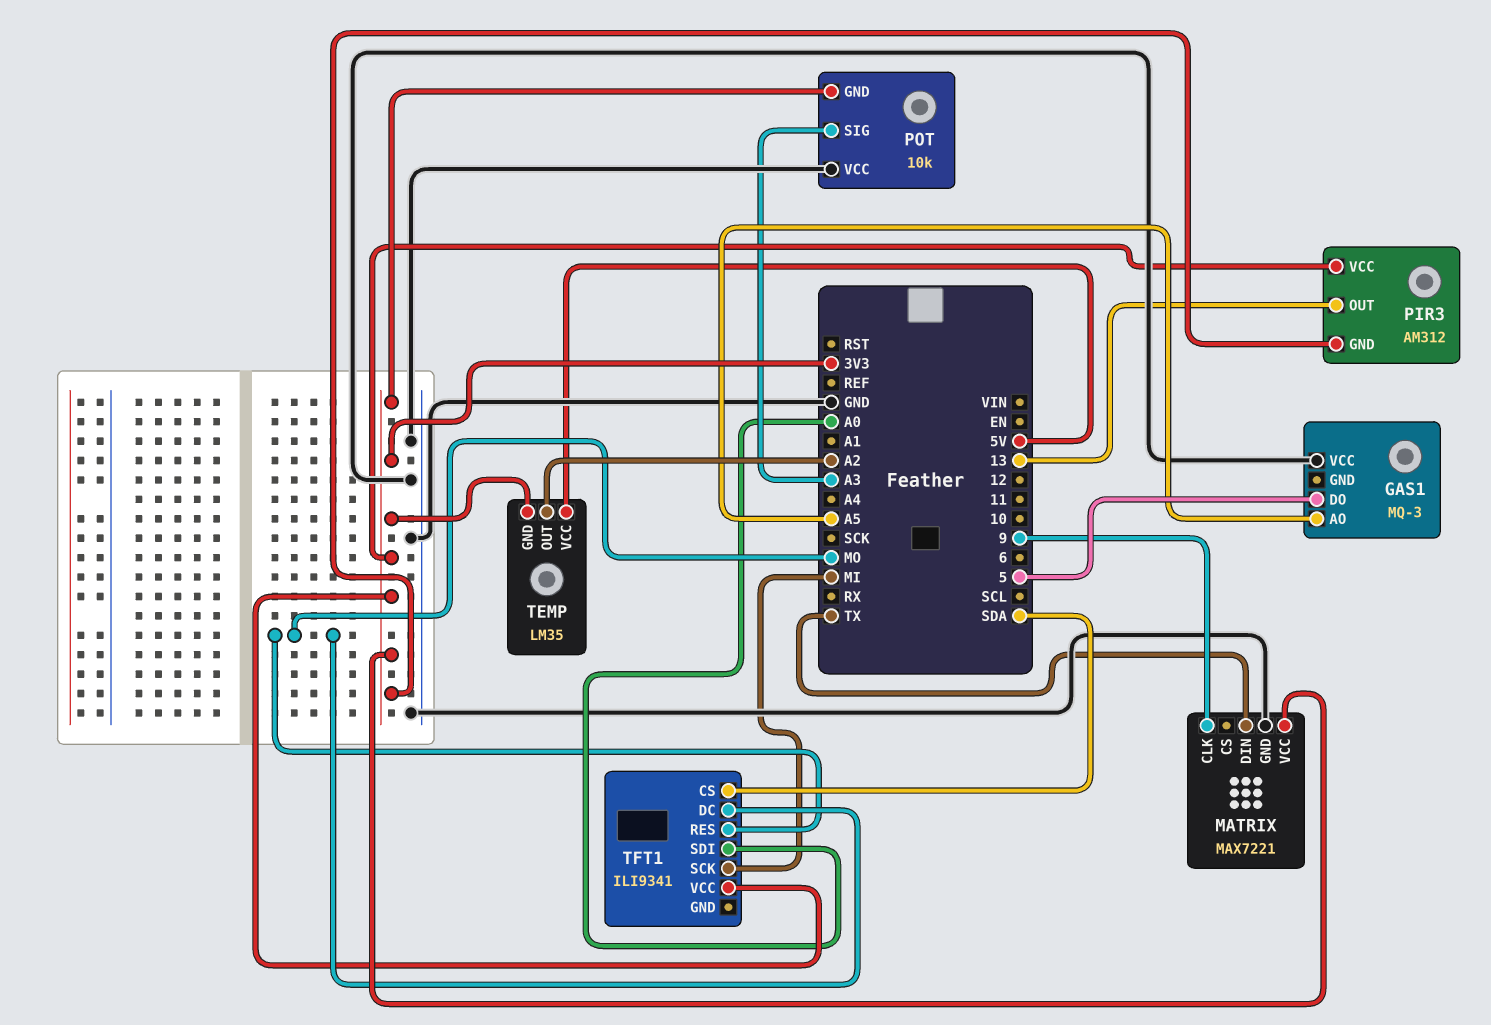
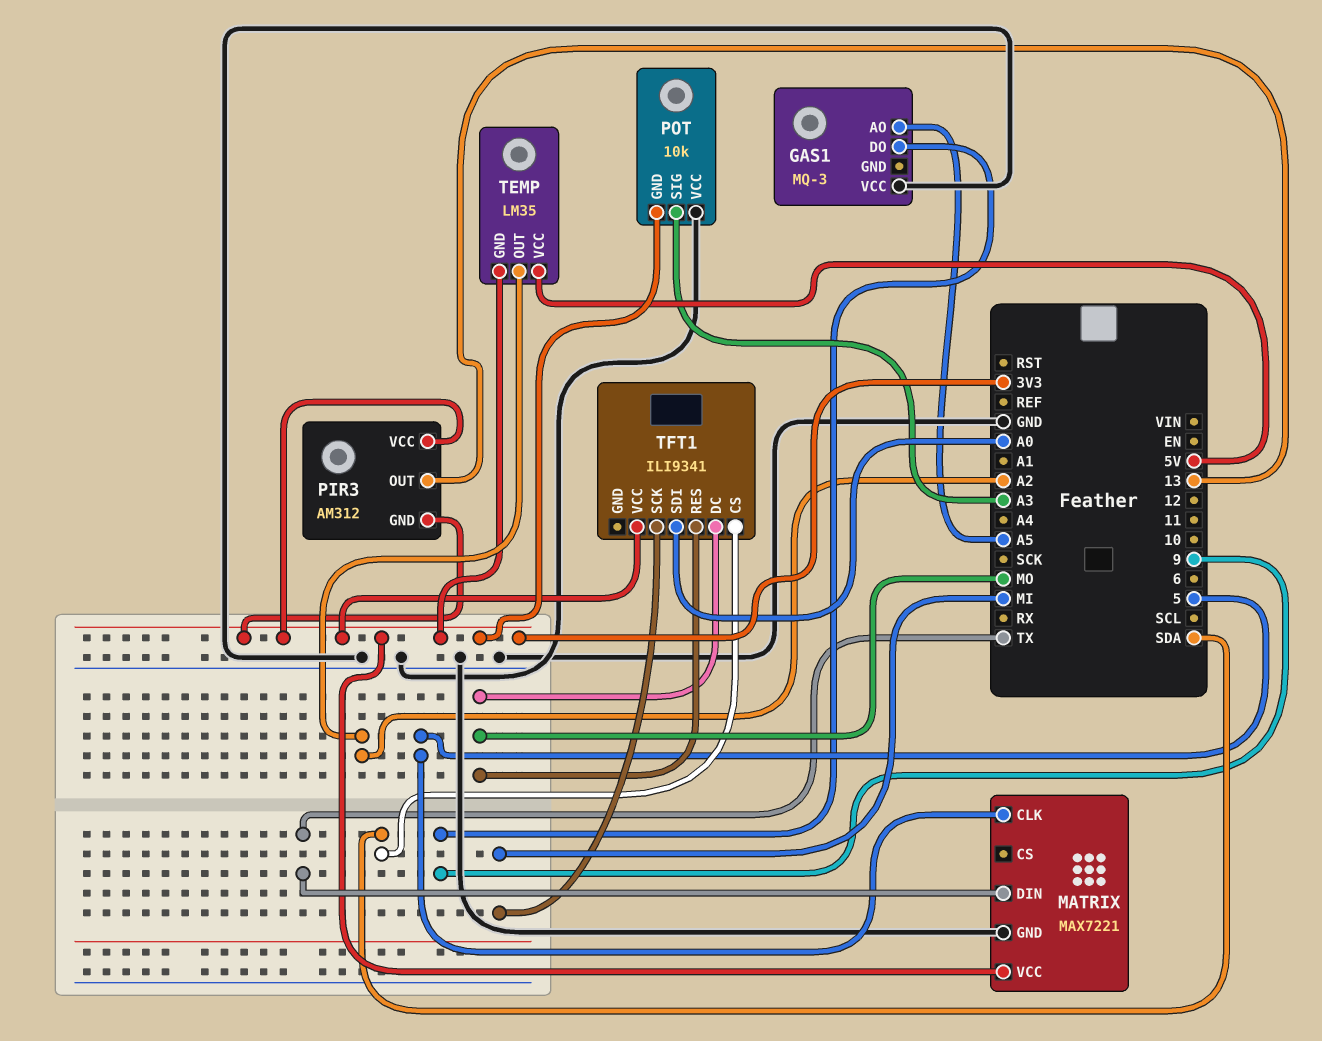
GAS1 pin DO: 5 -> 9
MATRIX pin CLK: 9 -> 5

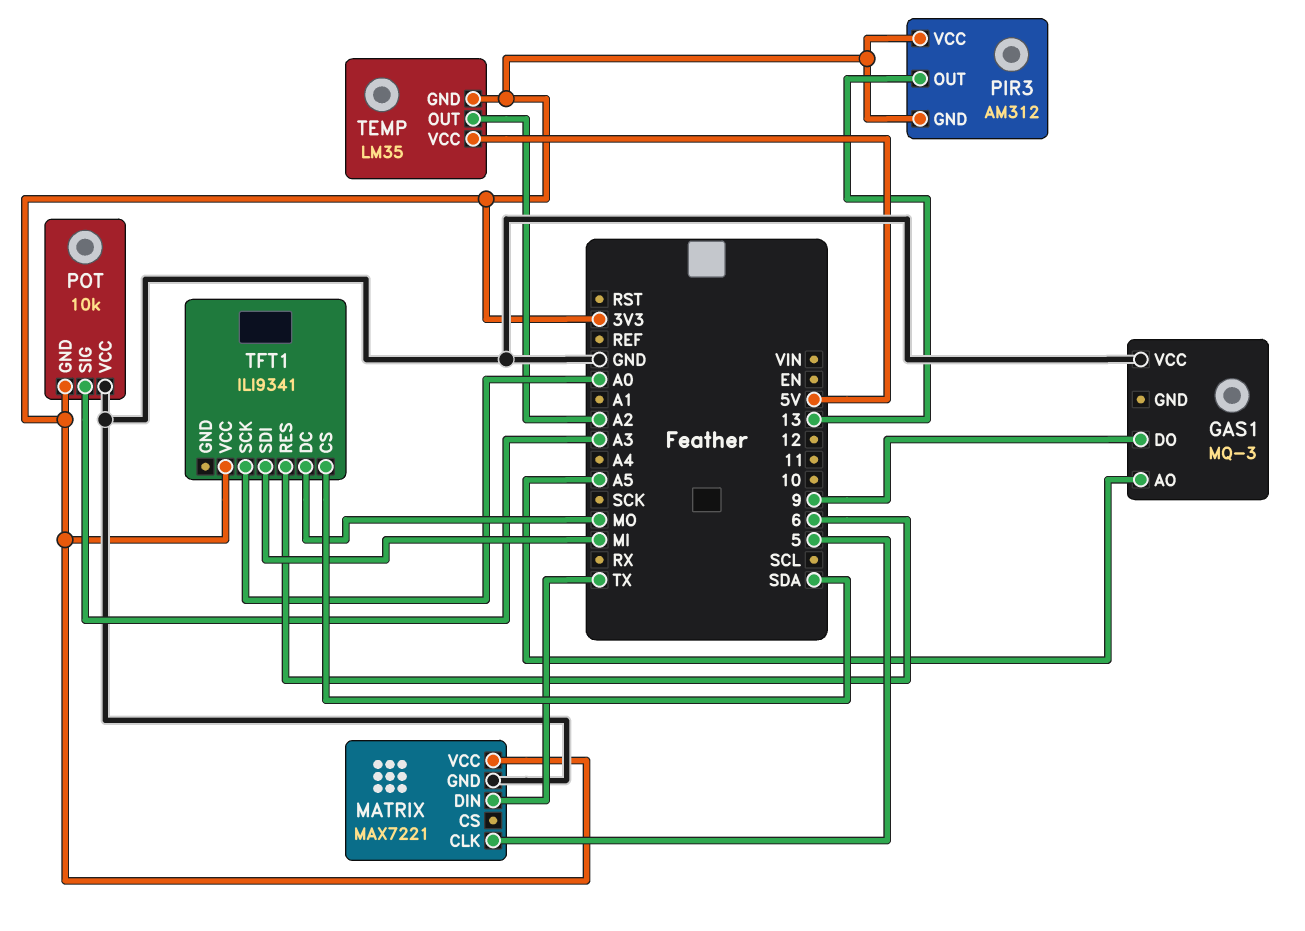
TFT1 pin RES: MO -> 6
TFT1 pin SCK: MI -> A0
TFT1 pin SDI: A0 -> MI

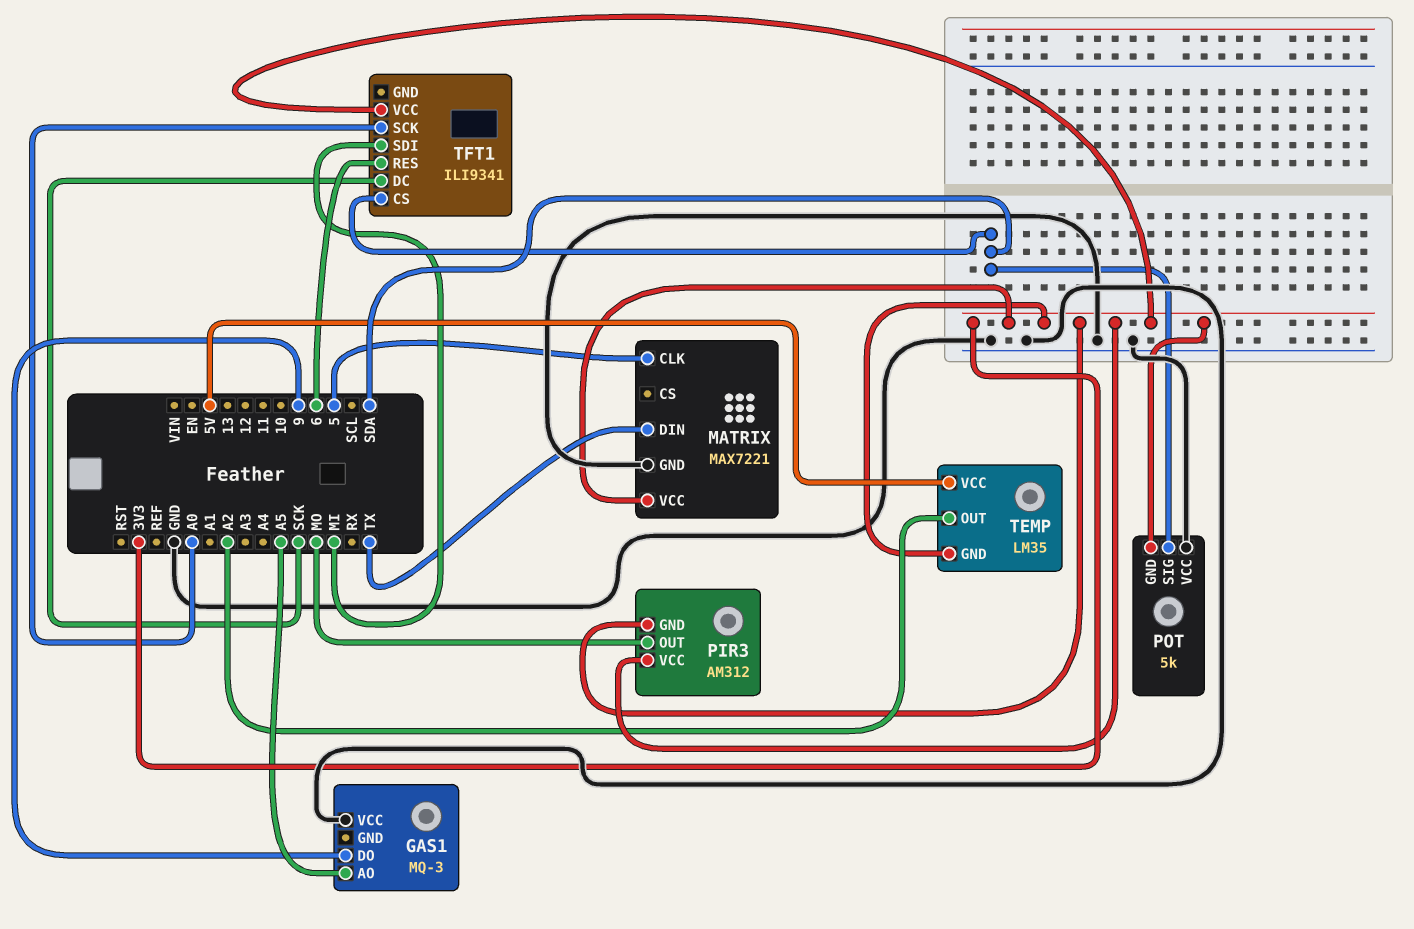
PIR3 pin OUT: 13 -> MO
POT: 10k -> 5k
POT pin SIG: A3 -> SDA
TFT1 pin DC: MO -> SCK

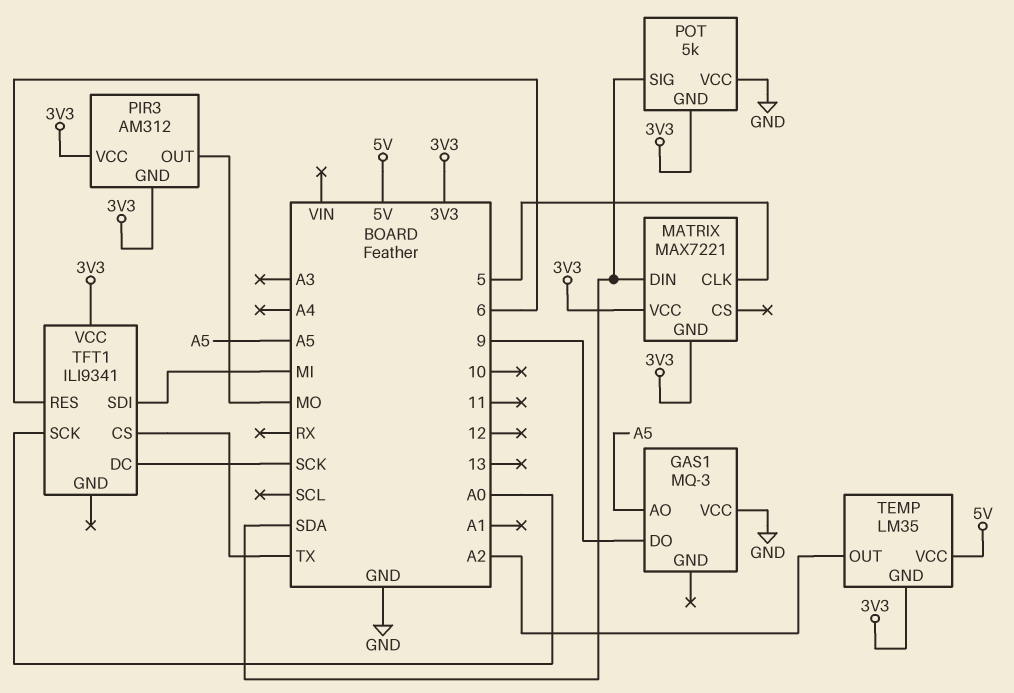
MATRIX pin DIN: TX -> SDA
MATRIX pin GND: GND -> 3V3
TFT1 pin CS: SDA -> TX

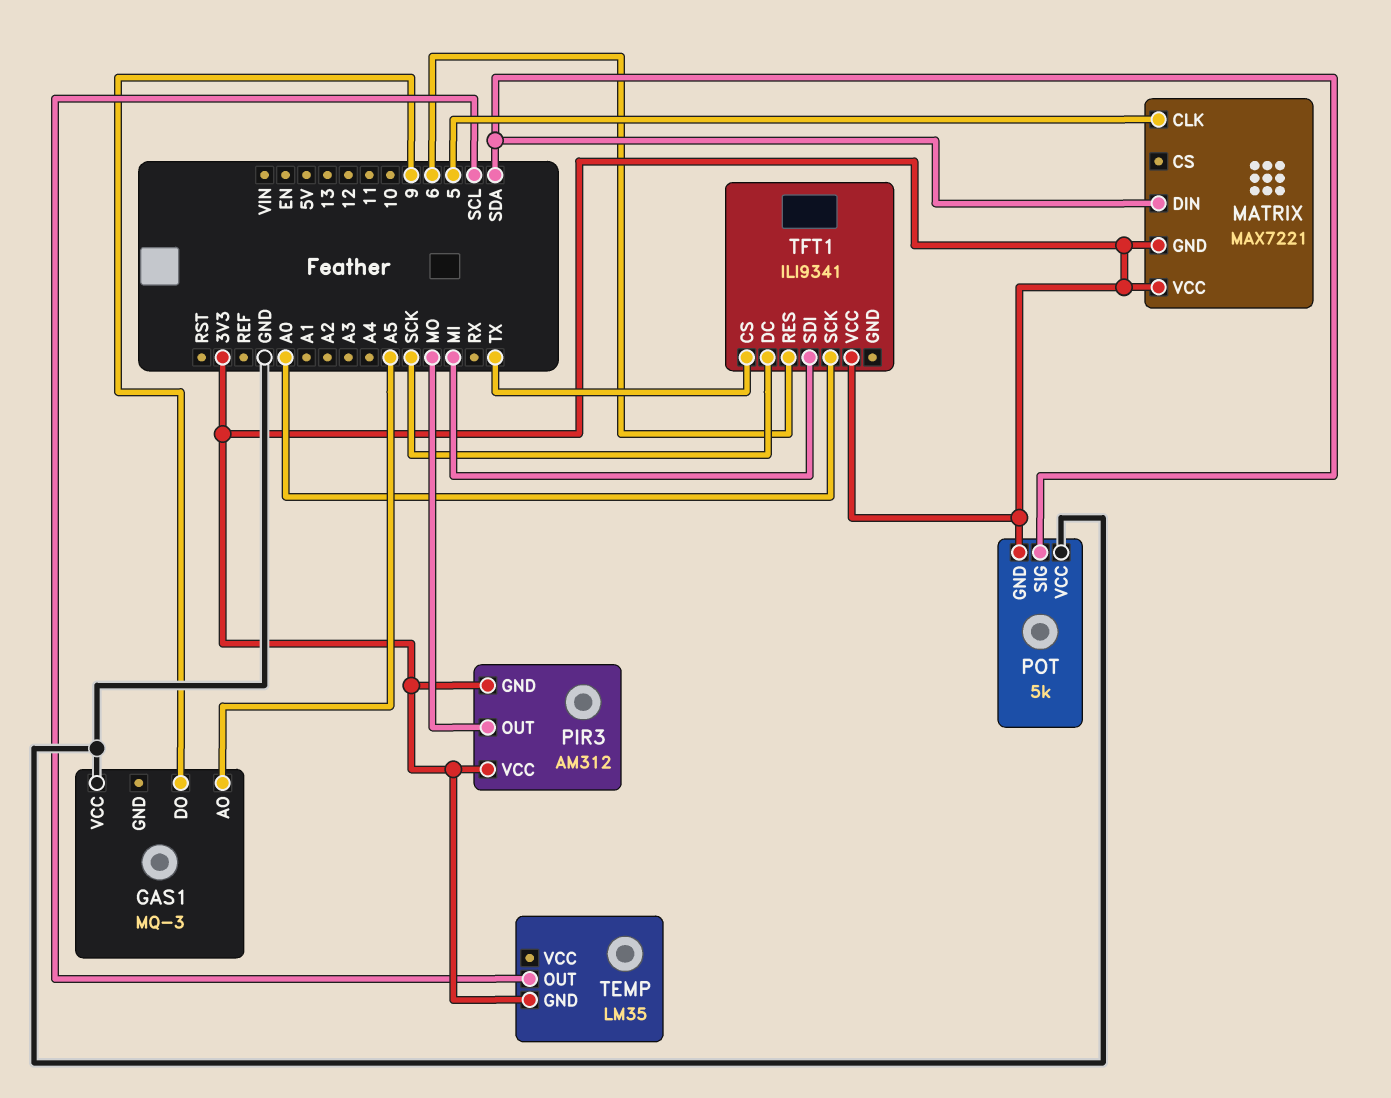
TEMP pin OUT: A2 -> SCL
TEMP pin VCC: 5V -> none

